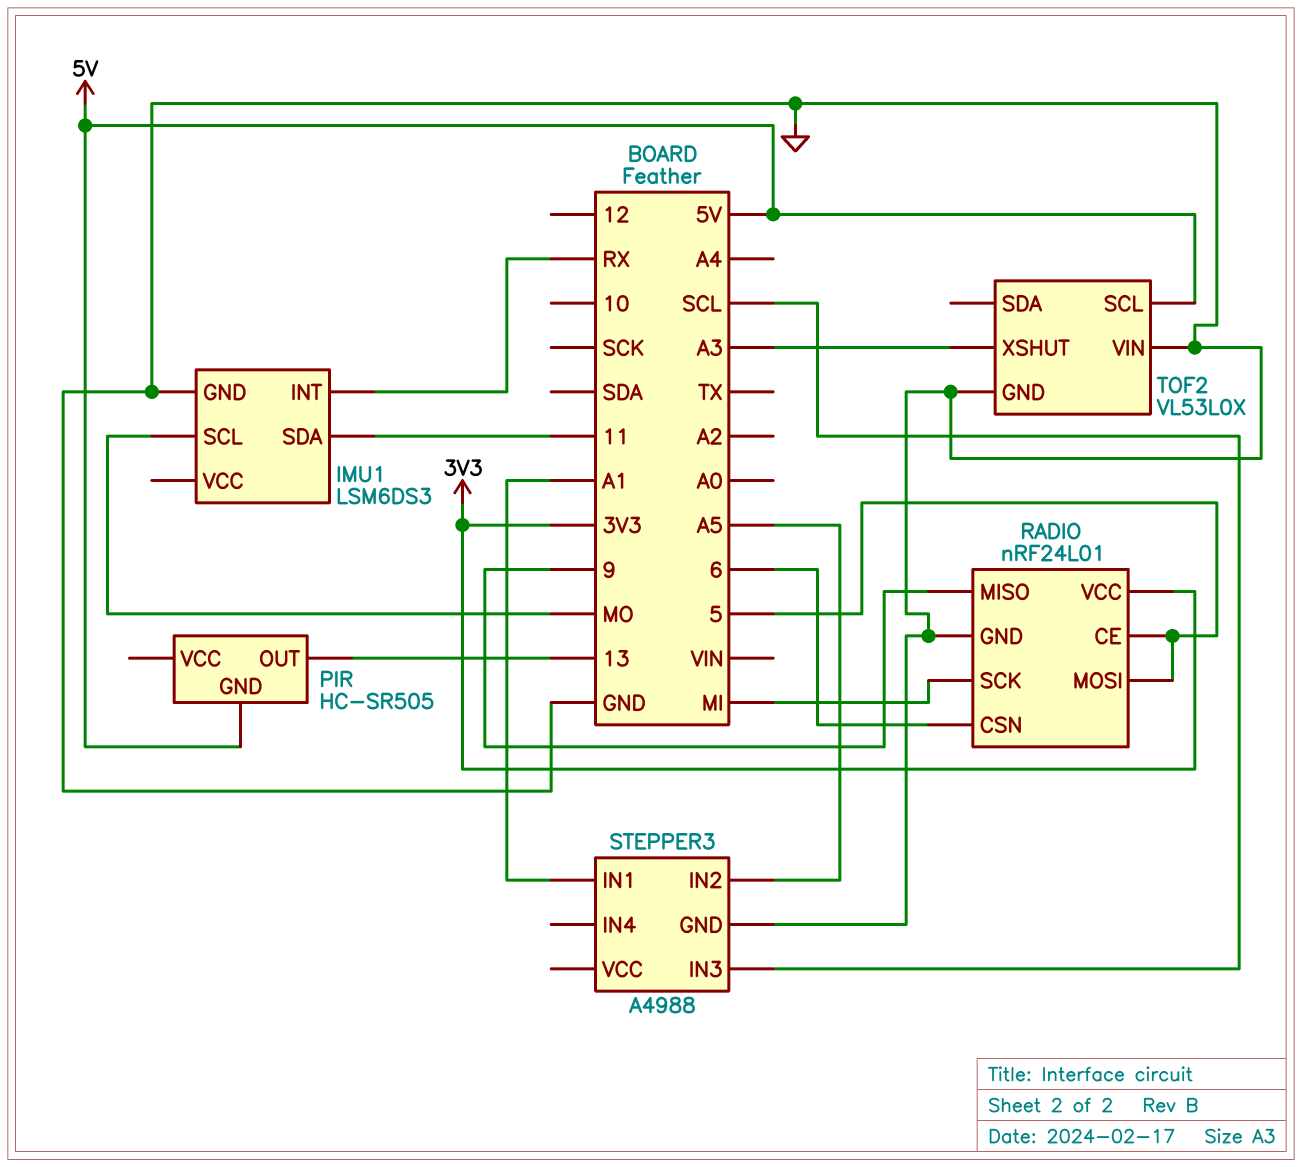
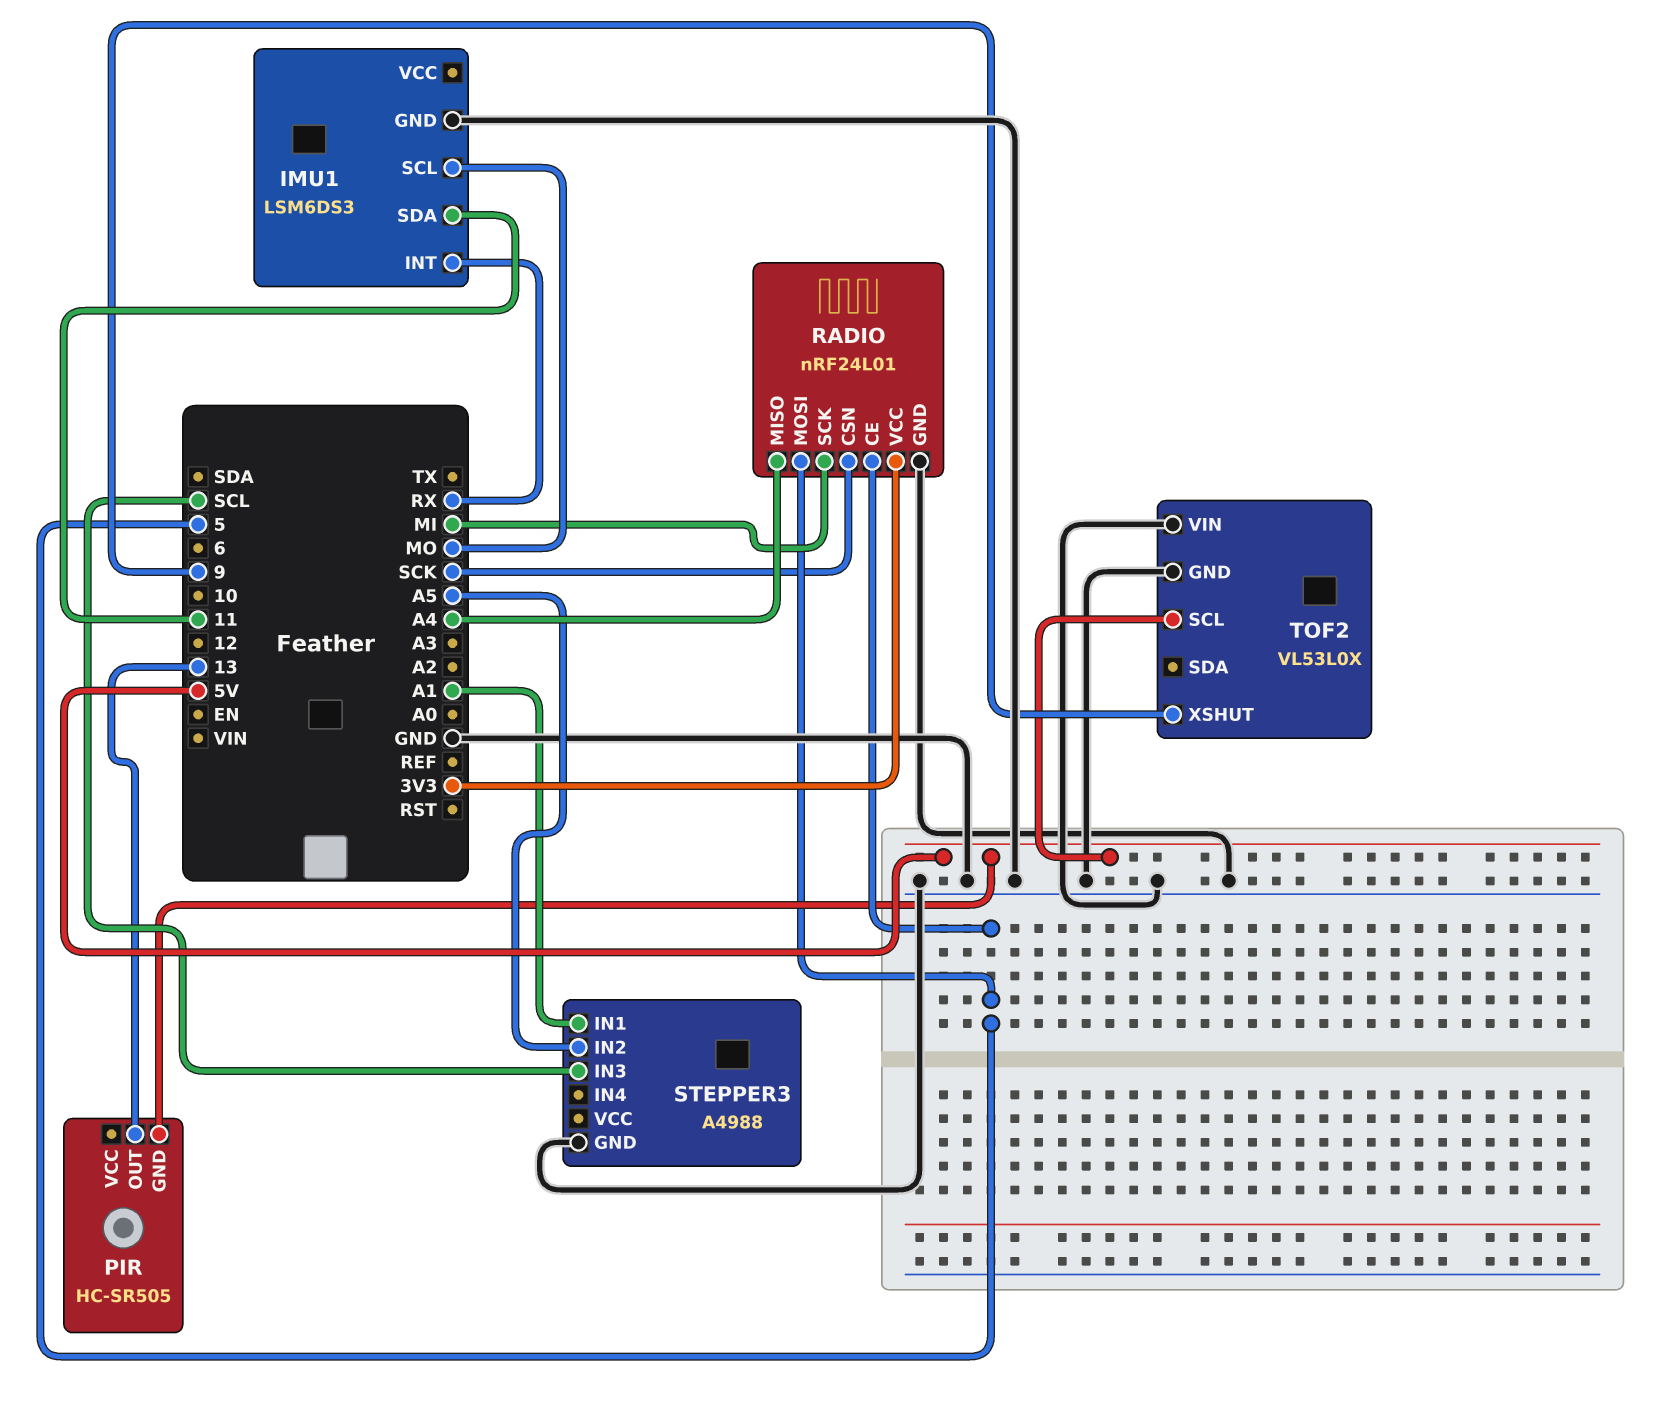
RADIO pin CSN: 6 -> SCK
RADIO pin MISO: 9 -> A4
TOF2 pin XSHUT: A3 -> 9

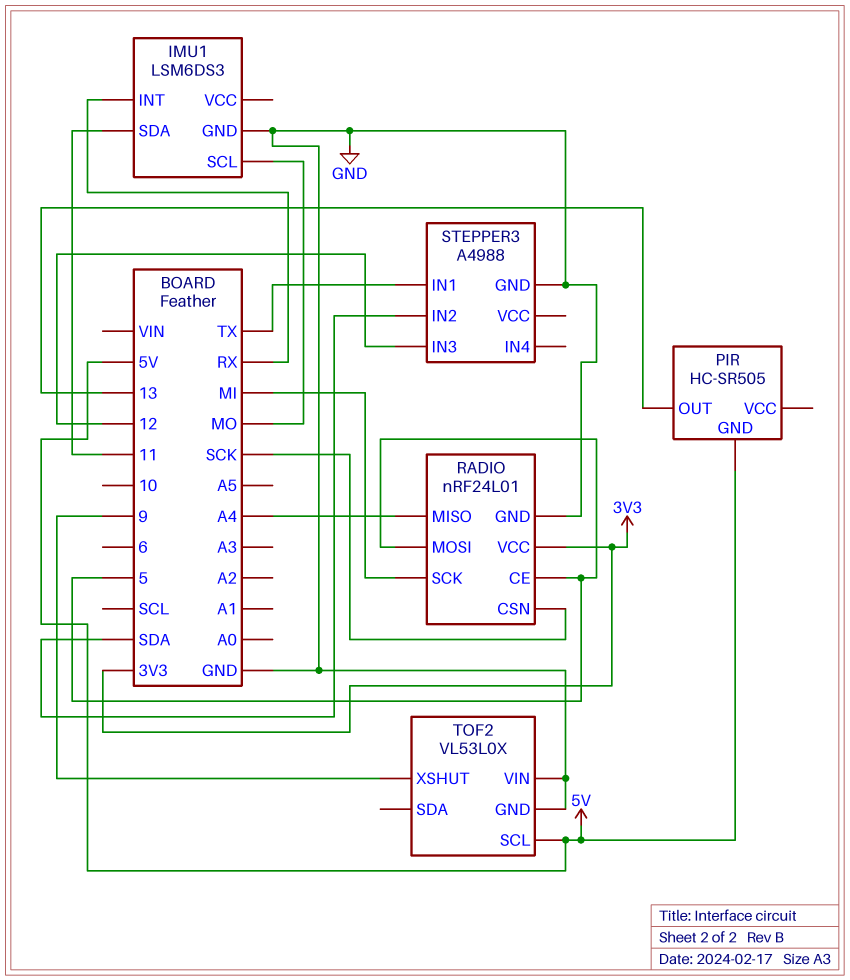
STEPPER3 pin IN1: A1 -> TX
STEPPER3 pin IN2: A5 -> SDA
STEPPER3 pin IN3: SCL -> 12

